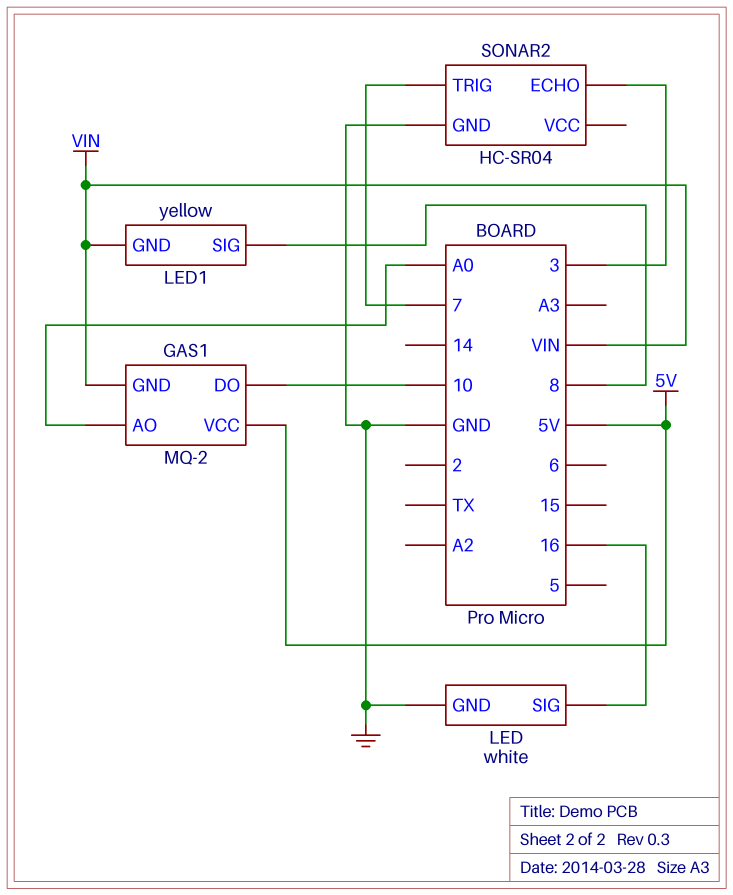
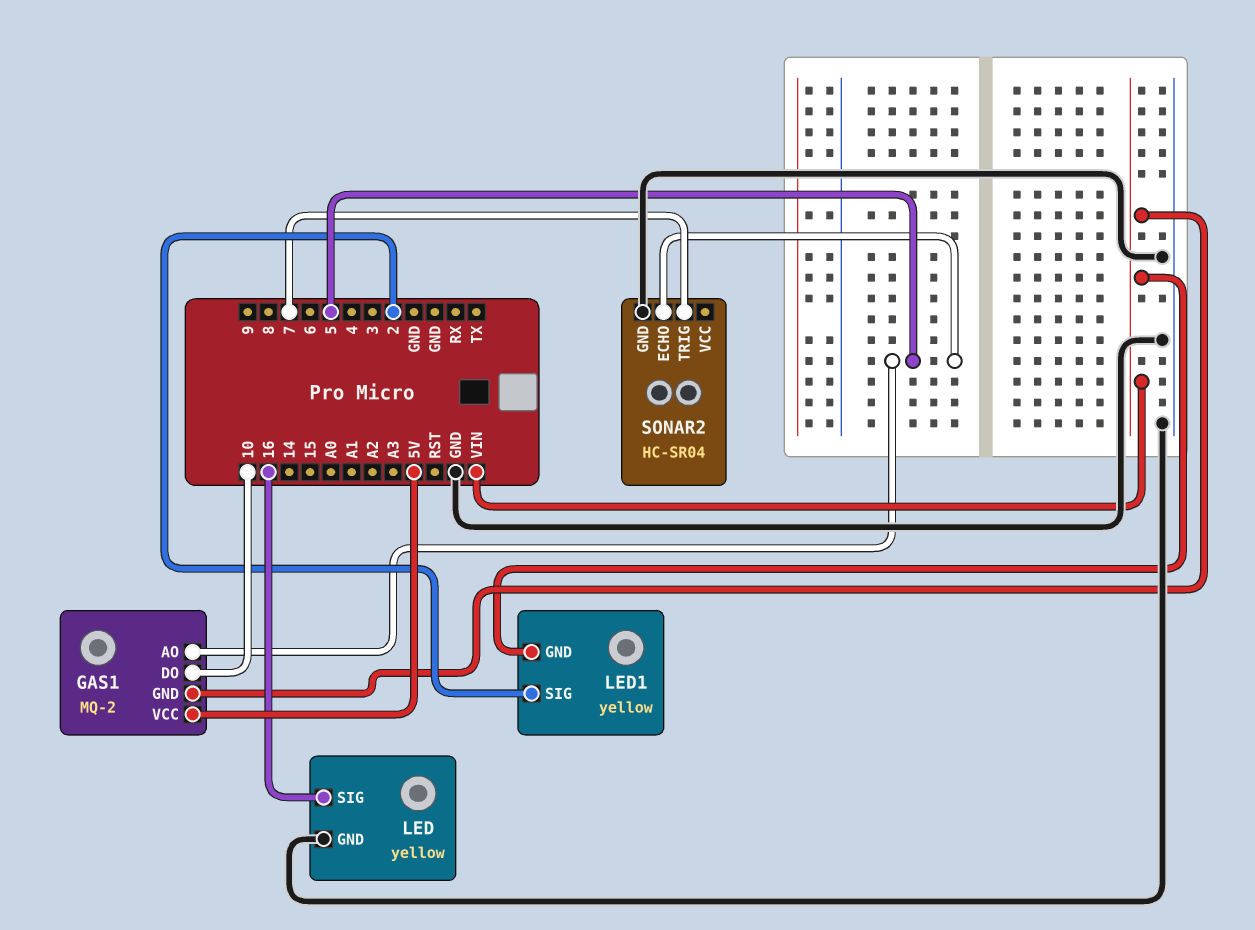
GAS1 pin AO: A0 -> 5
LED: white -> yellow
LED1 pin SIG: 8 -> 2
SONAR2 pin ECHO: 3 -> 5

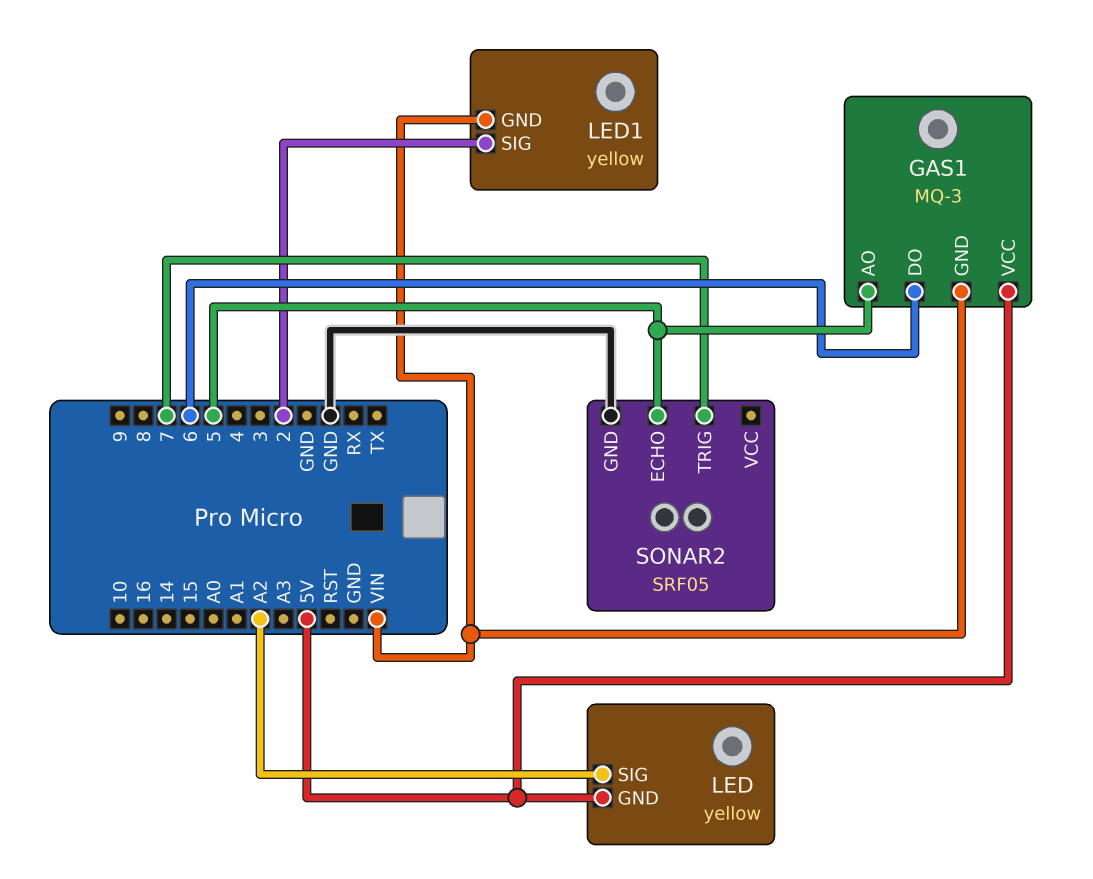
GAS1: MQ-2 -> MQ-3
GAS1 pin DO: 10 -> 6
LED pin GND: GND -> 5V
LED pin SIG: 16 -> A2
SONAR2: HC-SR04 -> SRF05

